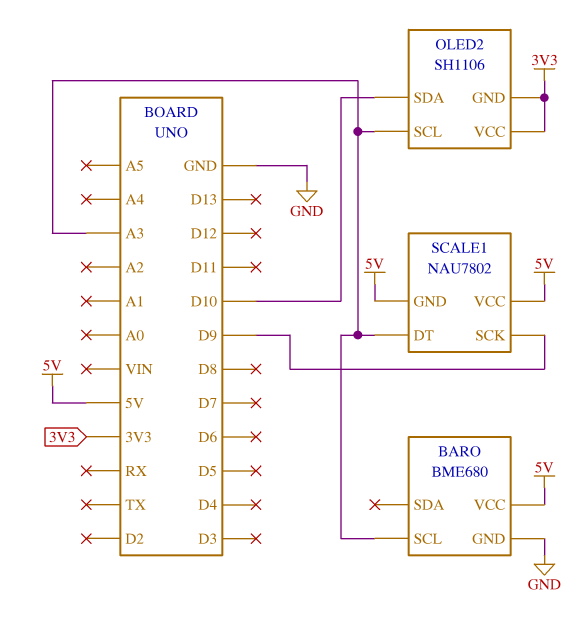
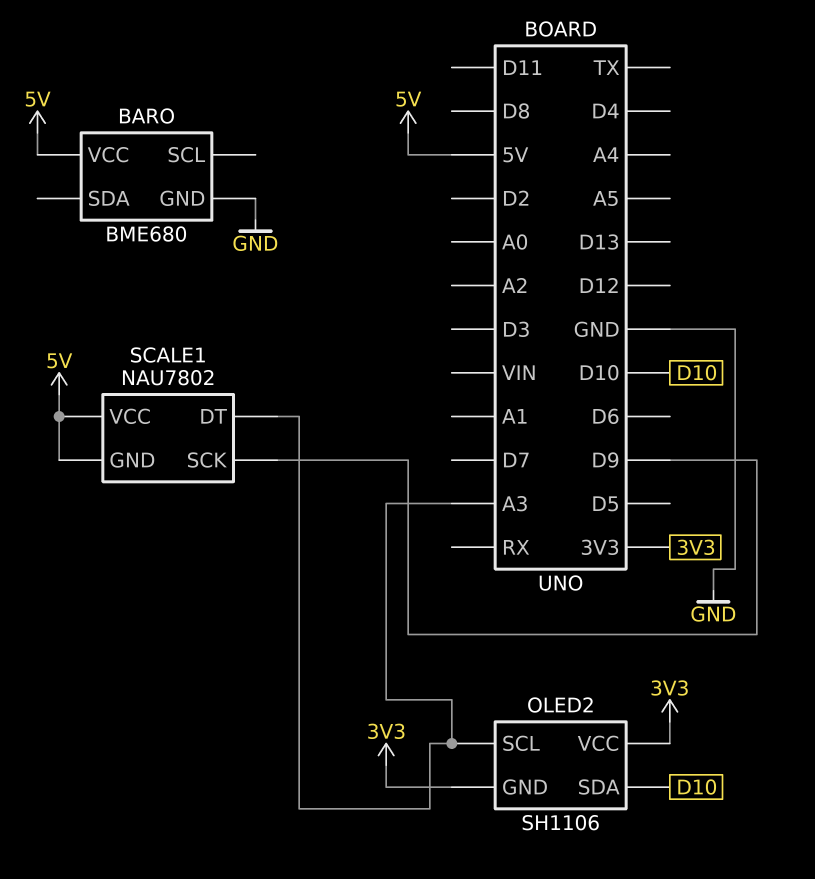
BARO pin SCL: A3 -> none

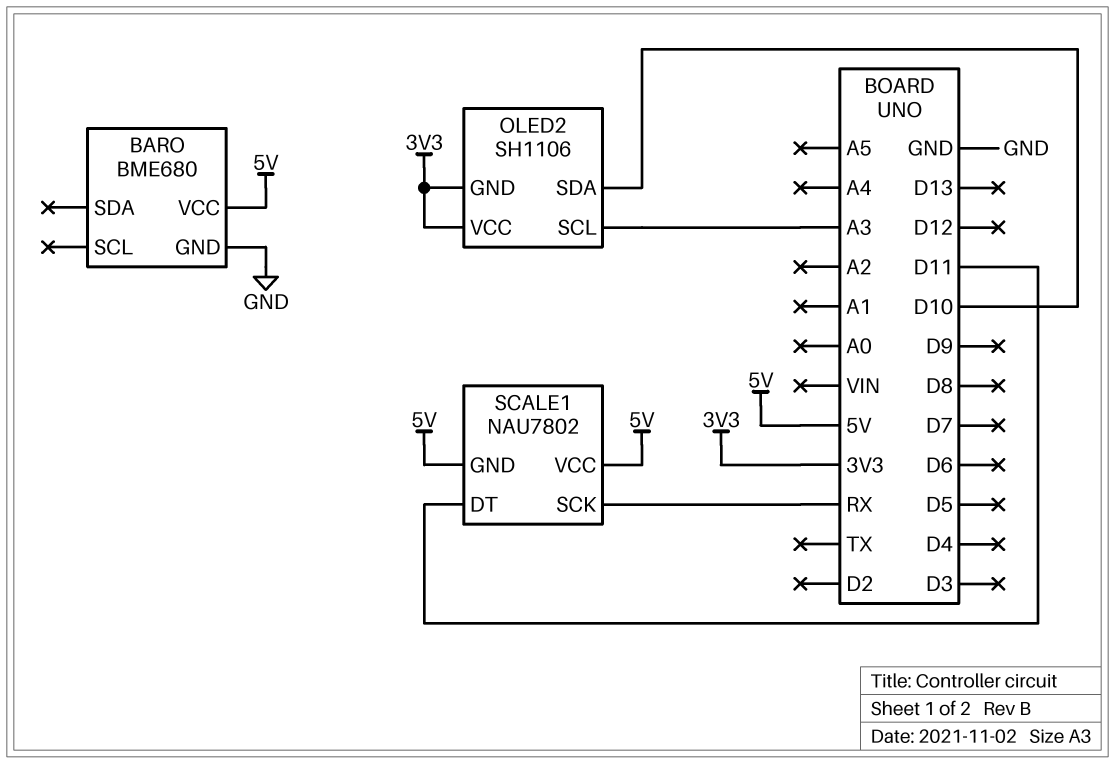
SCALE1 pin DT: A3 -> D11
SCALE1 pin SCK: D9 -> RX

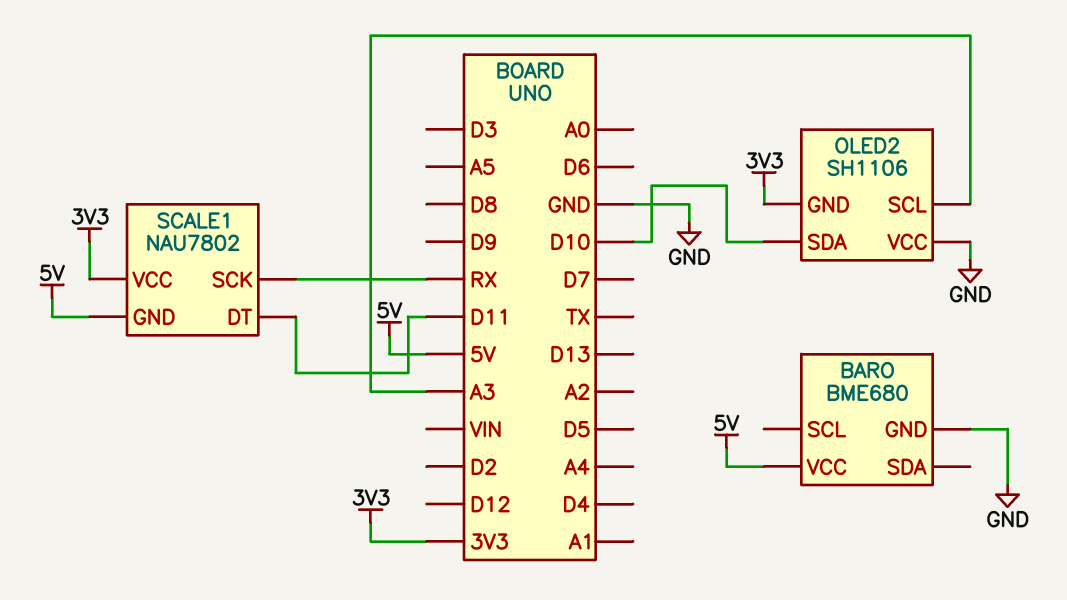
OLED2 pin VCC: 3V3 -> GND
SCALE1 pin VCC: 5V -> 3V3

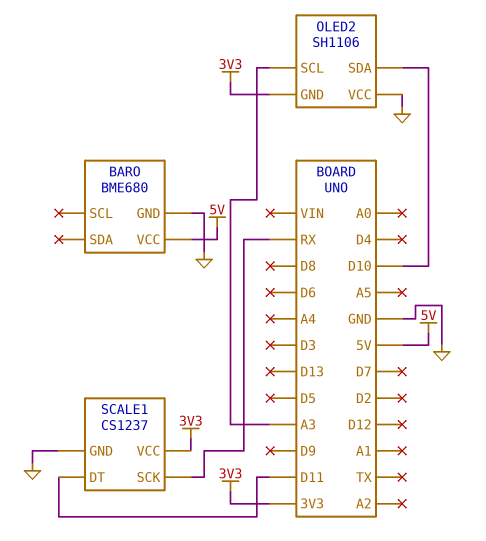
SCALE1: NAU7802 -> CS1237
SCALE1 pin GND: 5V -> GND

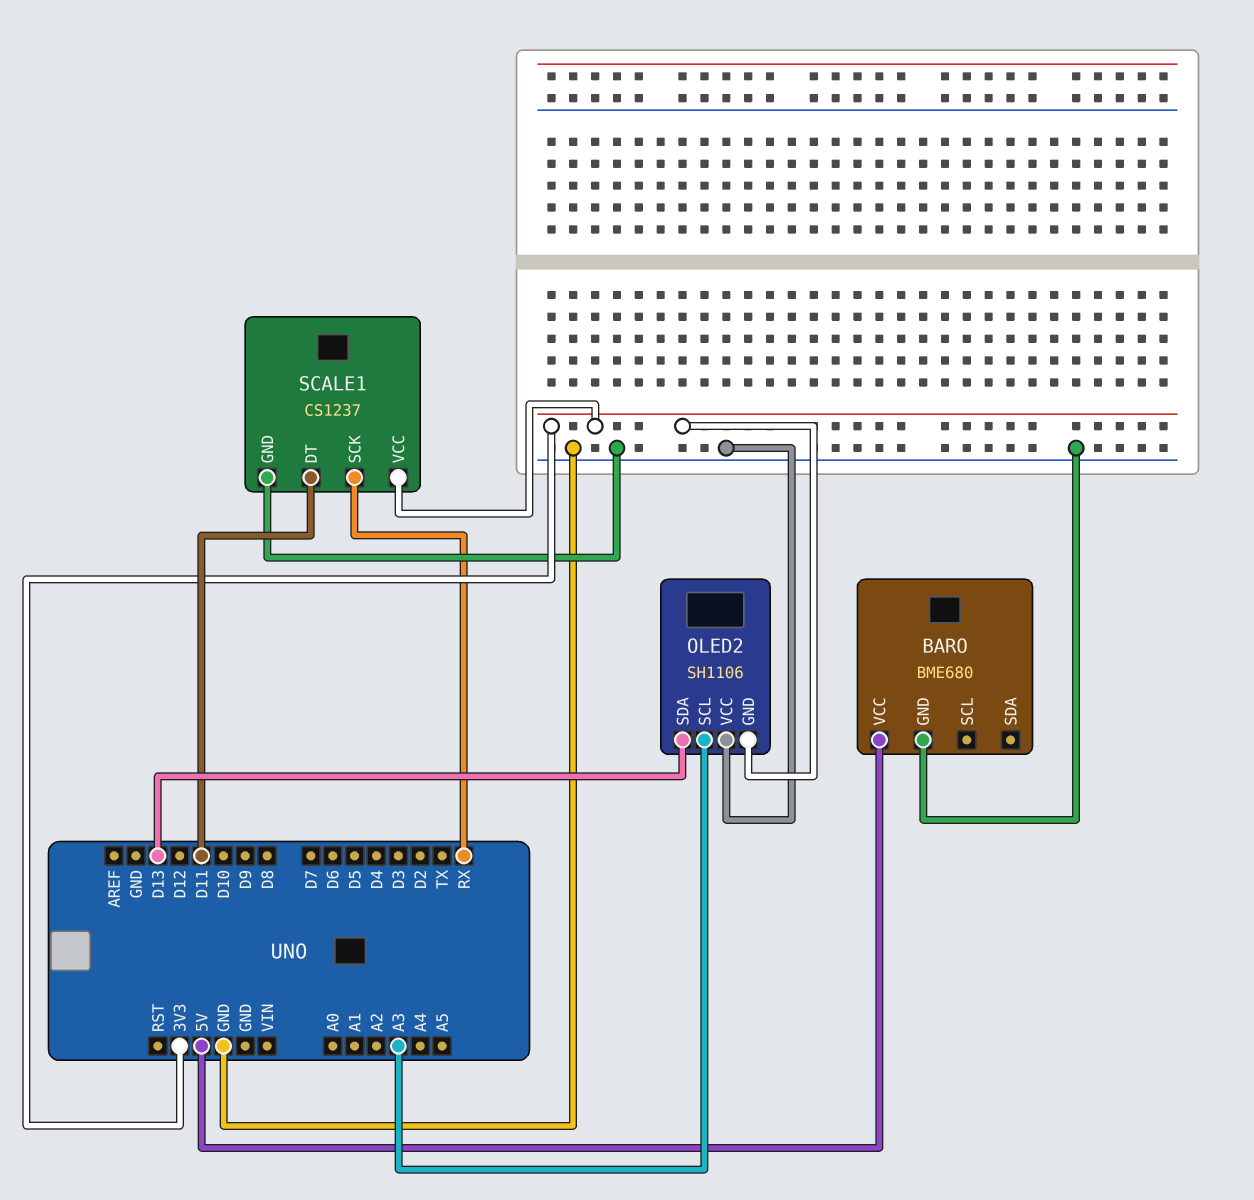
OLED2 pin SDA: D10 -> D13

